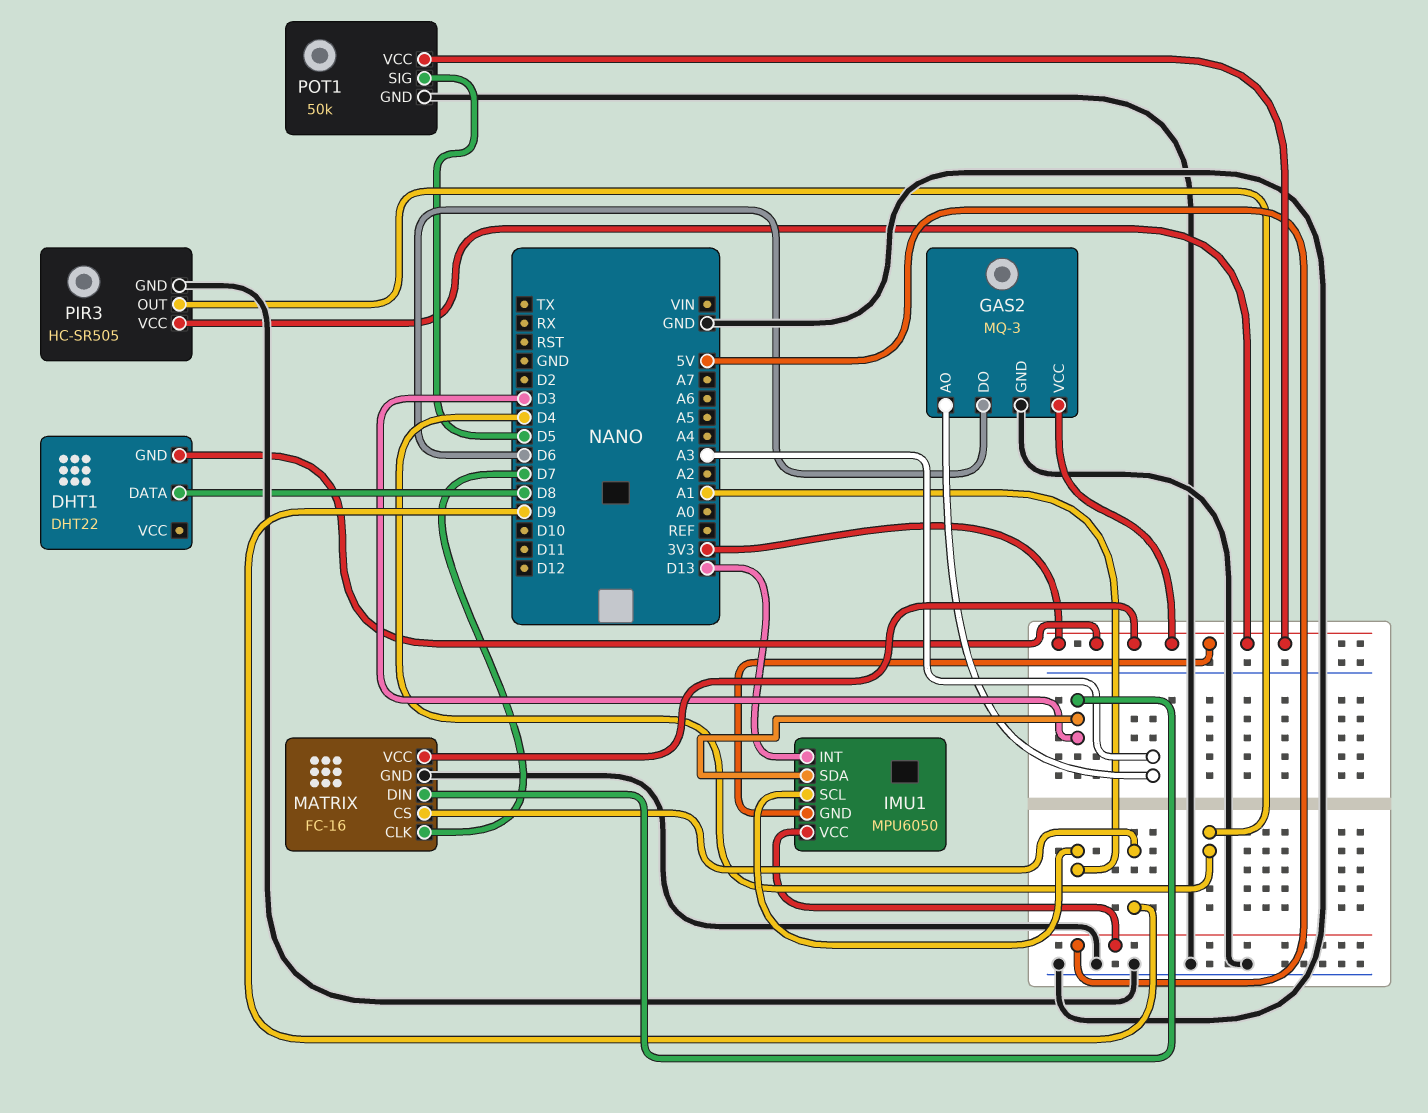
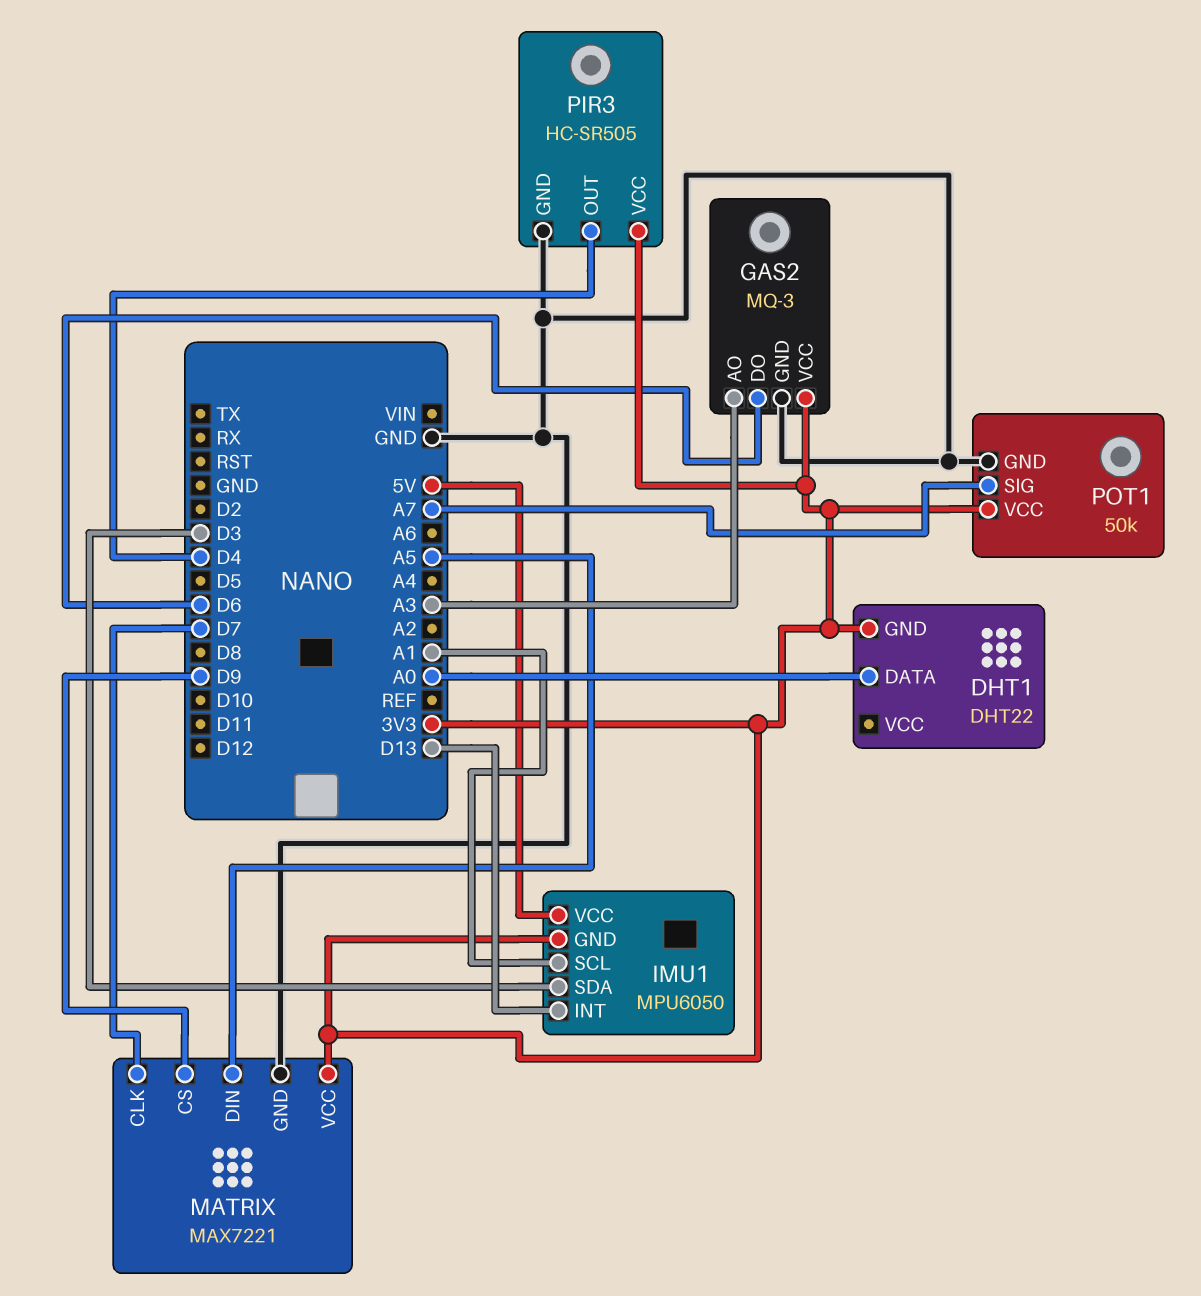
DHT1 pin DATA: D8 -> A0
MATRIX: FC-16 -> MAX7221
MATRIX pin DIN: D3 -> A5
POT1 pin SIG: D5 -> A7

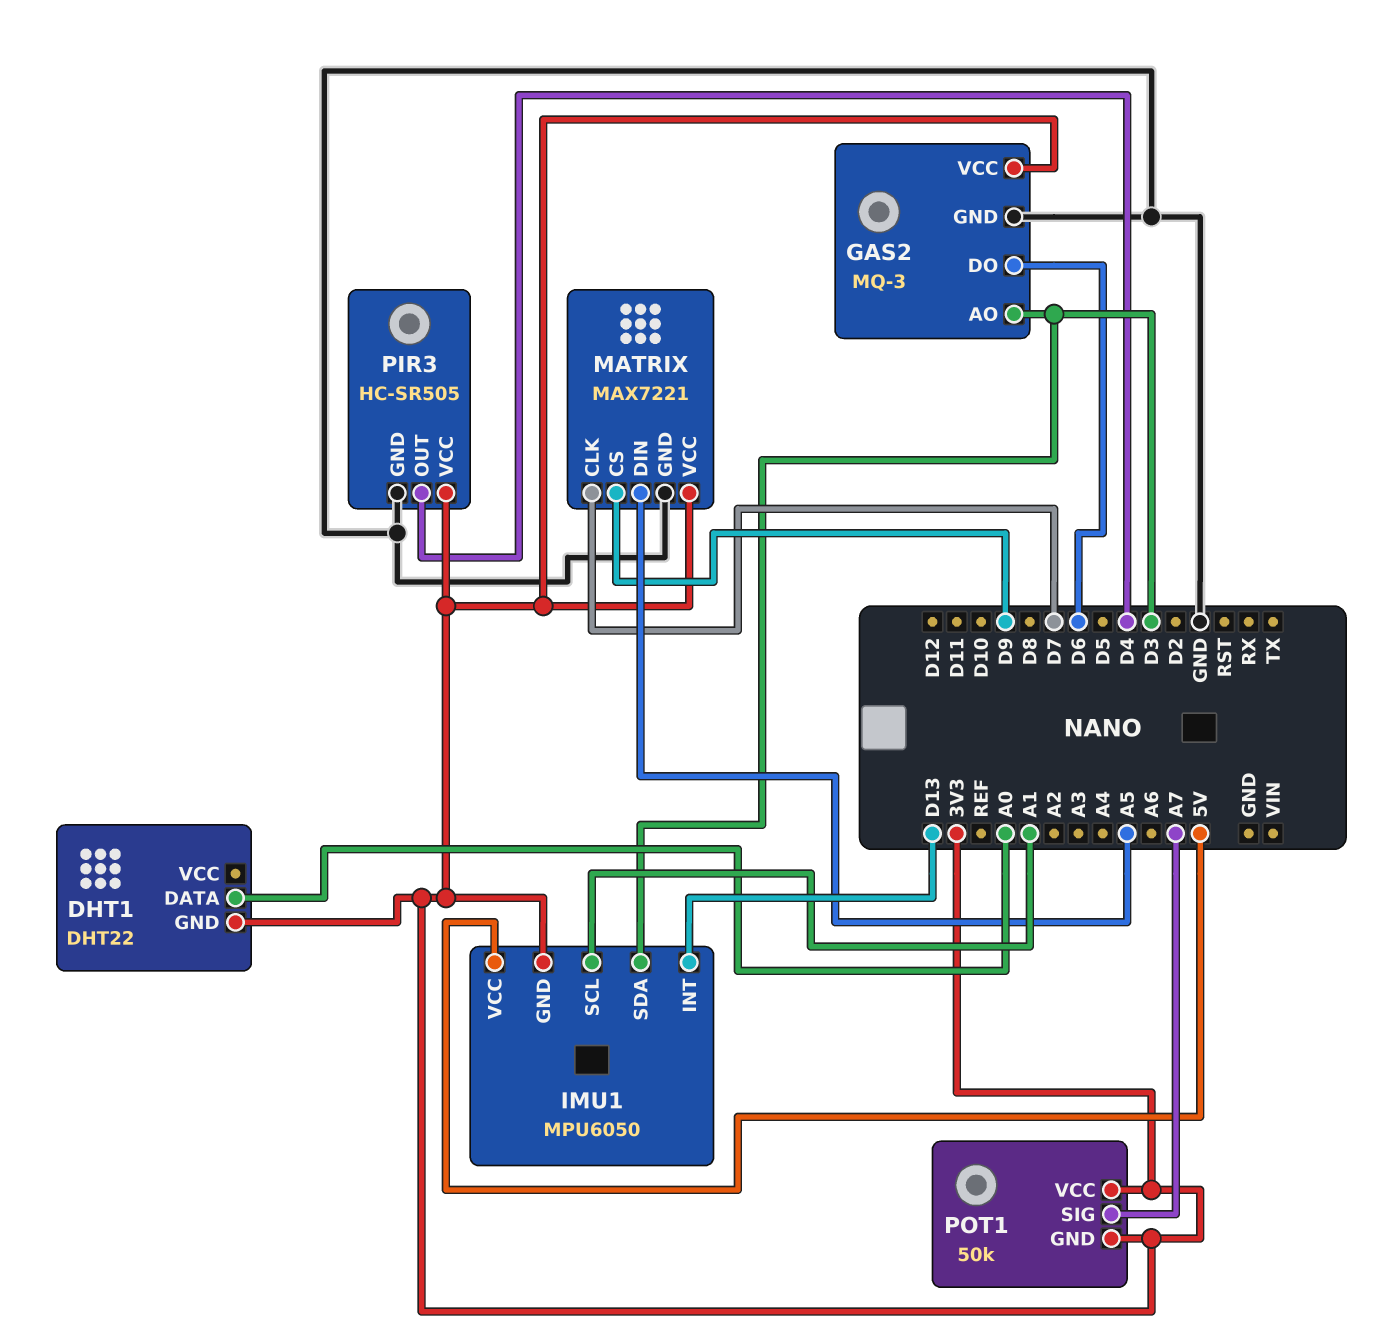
GAS2 pin AO: A3 -> D3
POT1 pin GND: GND -> 3V3

